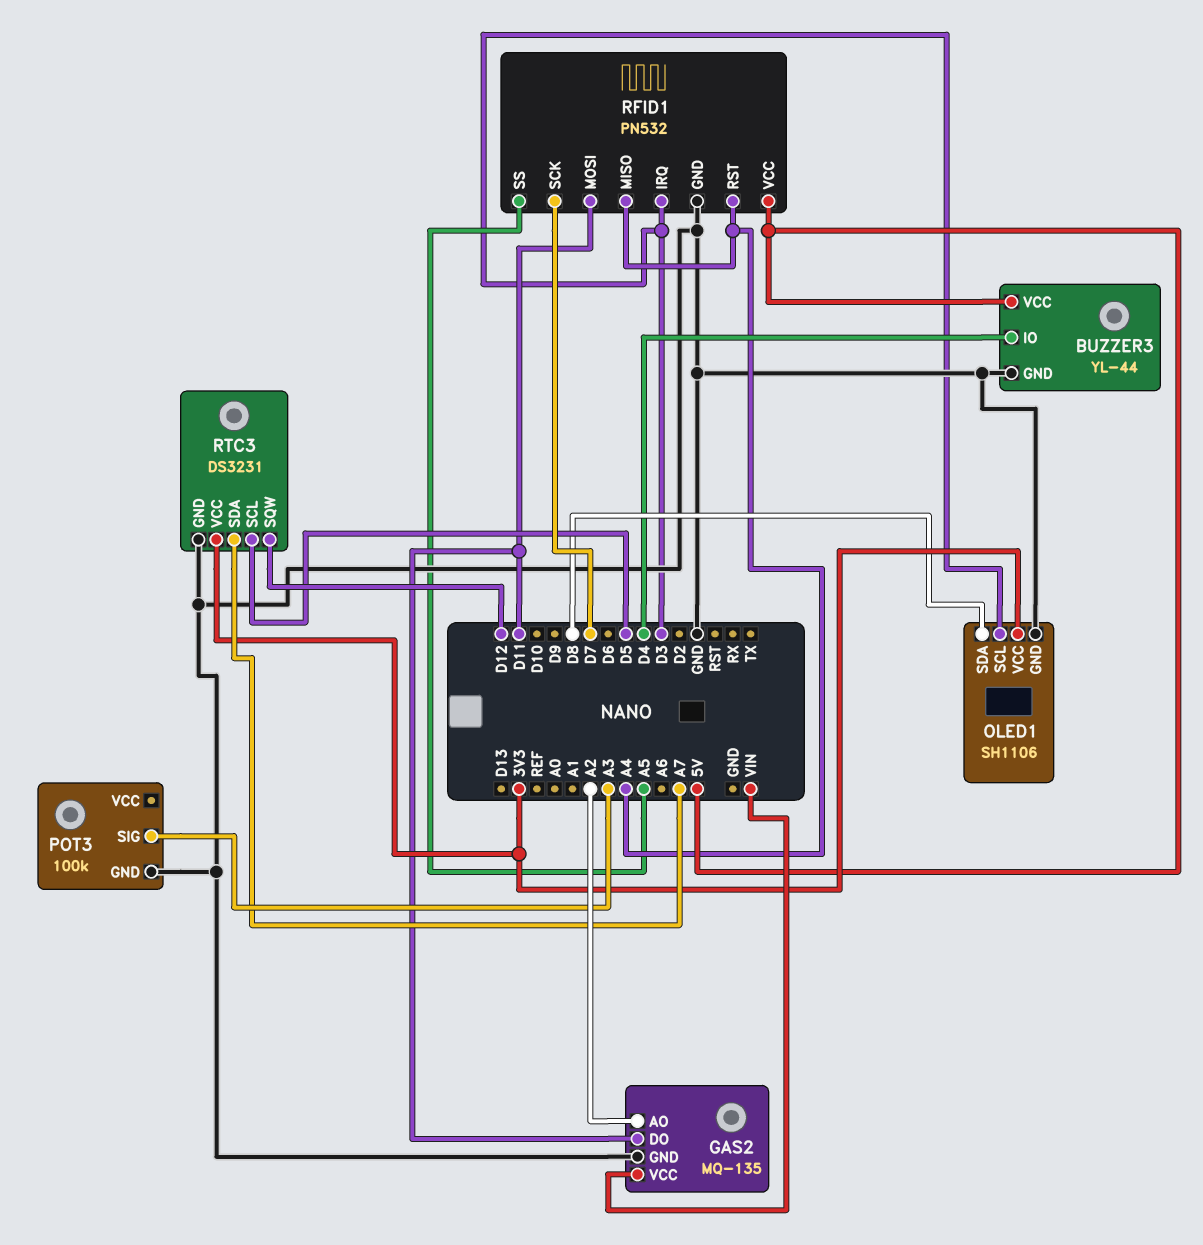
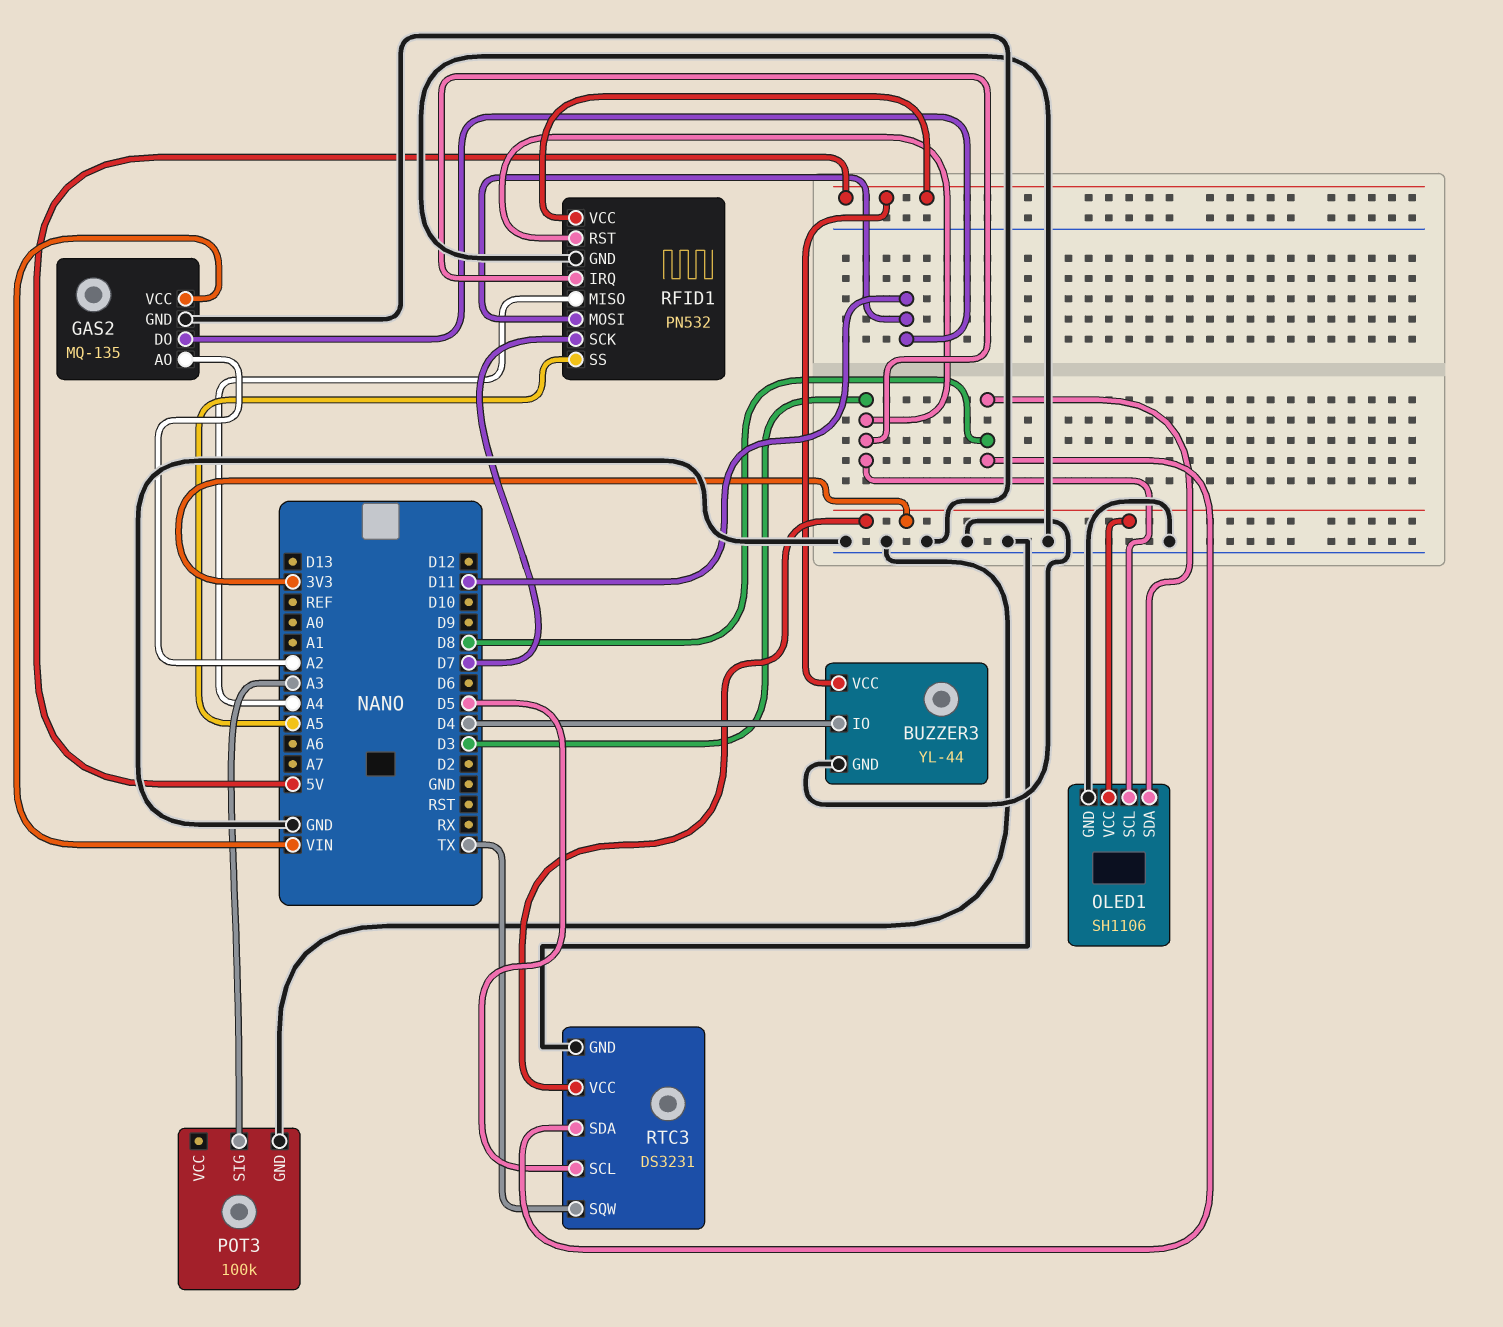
RFID1 pin RST: A4 -> D3
RTC3 pin SDA: A7 -> D8
RTC3 pin SQW: D12 -> TX

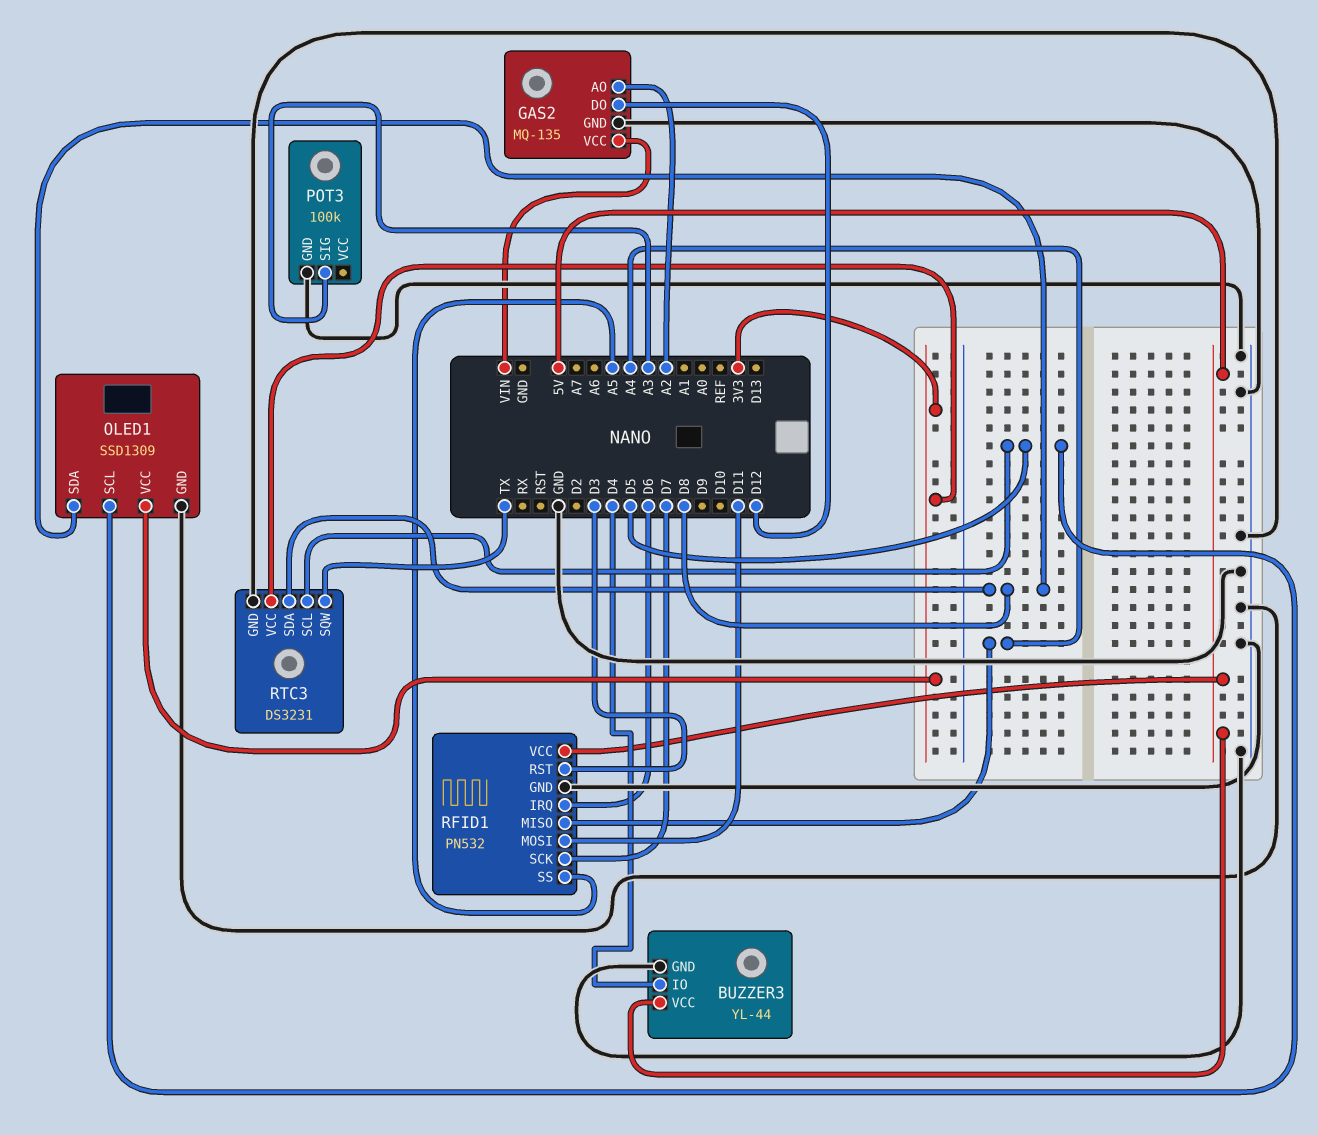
GAS2 pin DO: D11 -> D12
OLED1: SH1106 -> SSD1309
OLED1 pin SCL: D3 -> D5
RFID1 pin IRQ: D3 -> D6

